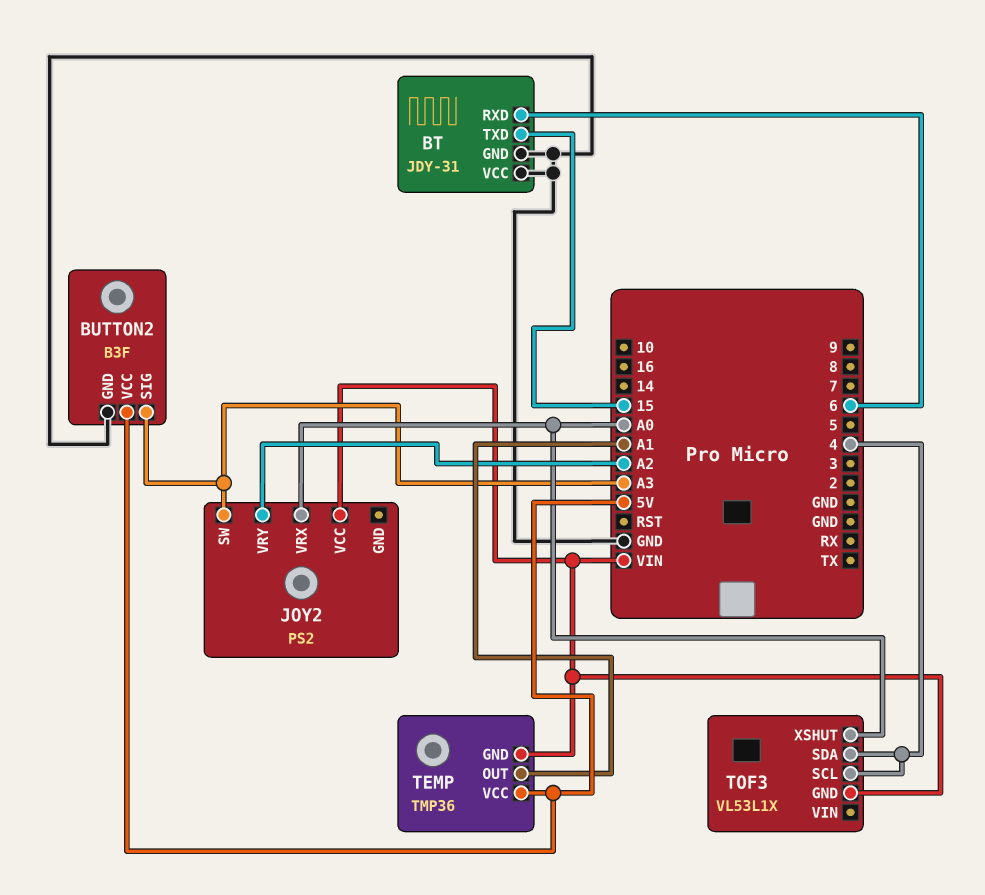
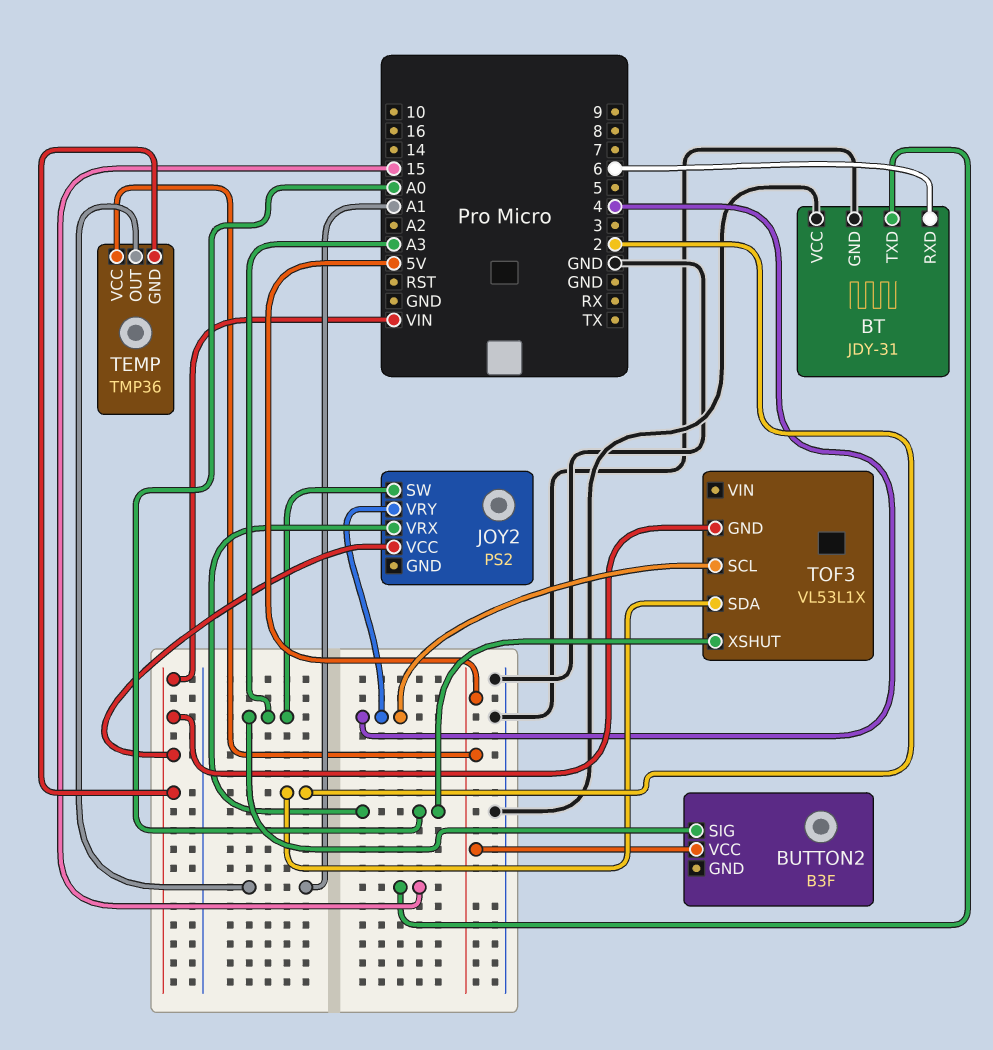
BUTTON2 pin GND: GND -> none
JOY2 pin VRY: A2 -> 4
TOF3 pin SDA: 4 -> 2

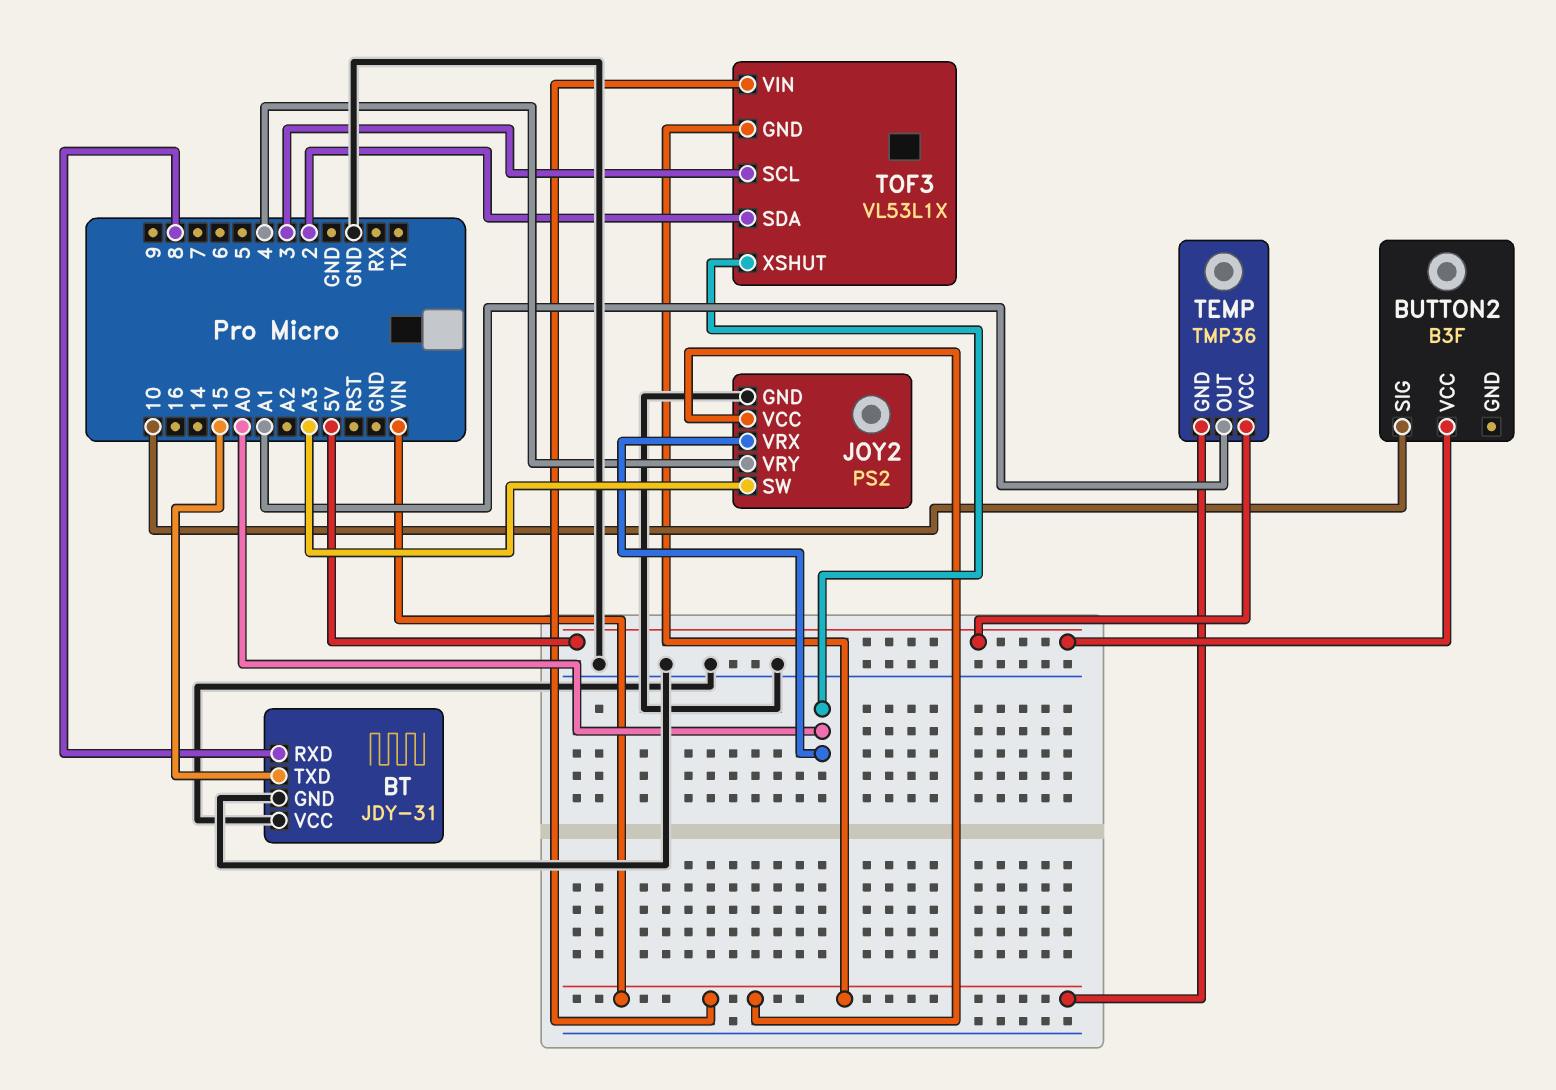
BT pin RXD: 6 -> 8
BUTTON2 pin SIG: A3 -> 10
JOY2 pin GND: none -> GND
TOF3 pin SCL: 4 -> 3
TOF3 pin VIN: none -> VIN

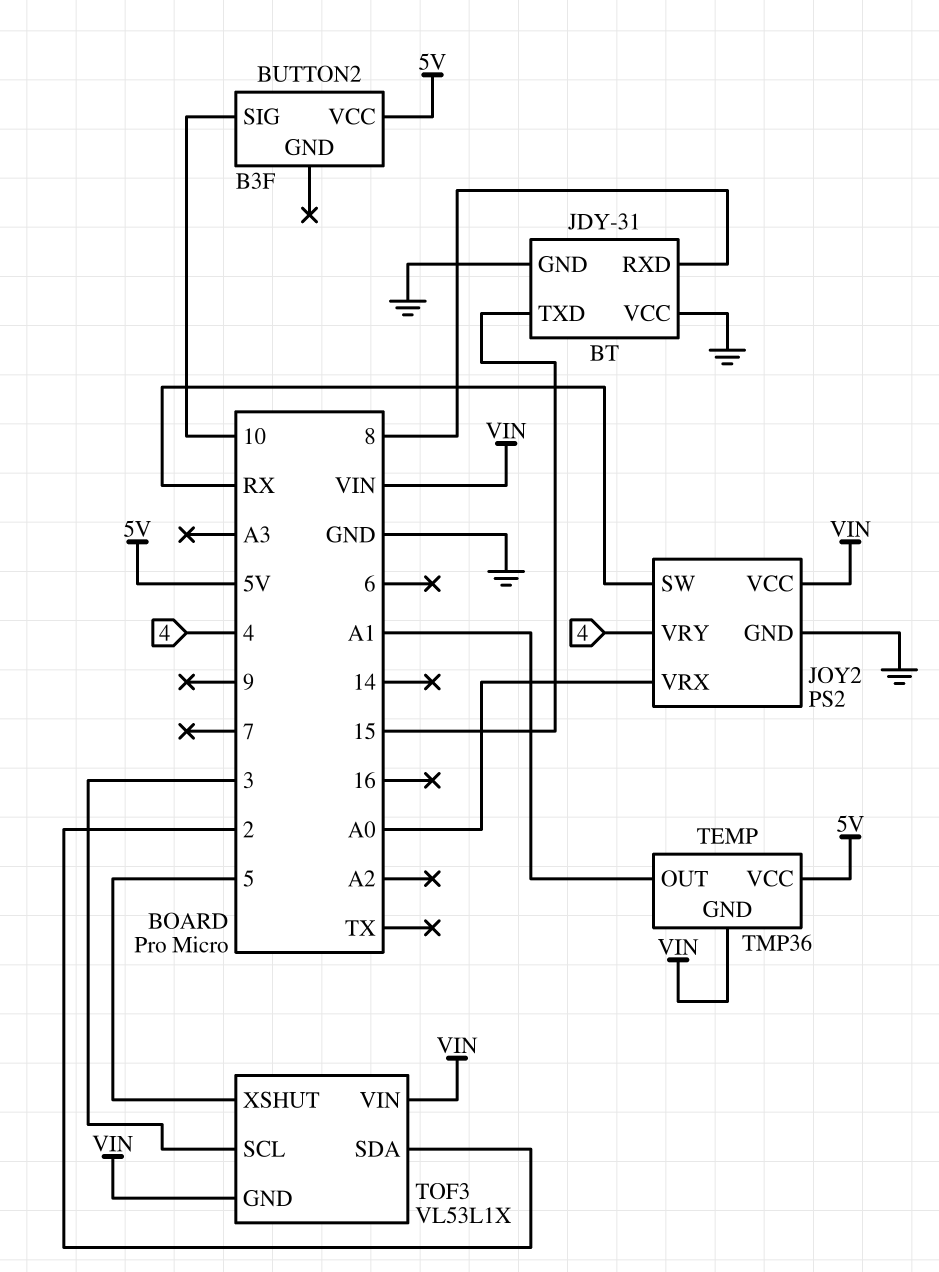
JOY2 pin SW: A3 -> RX
TOF3 pin XSHUT: A0 -> 5

